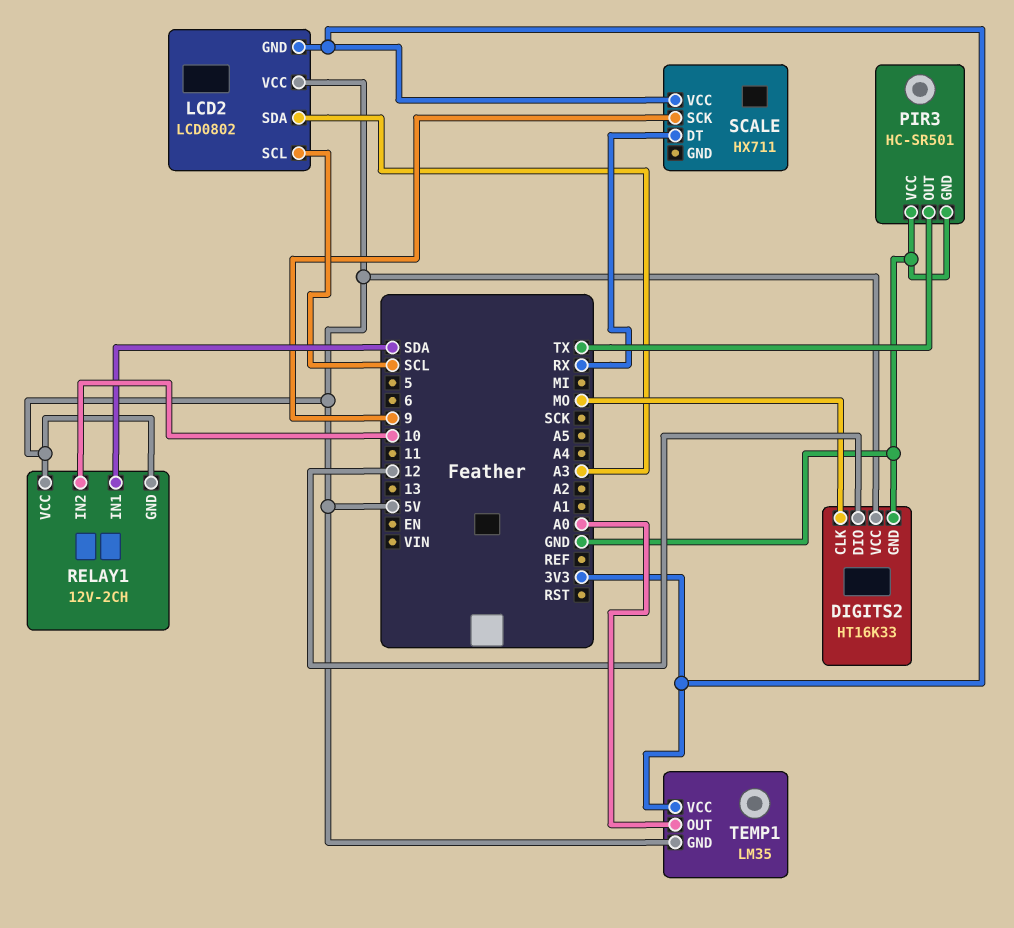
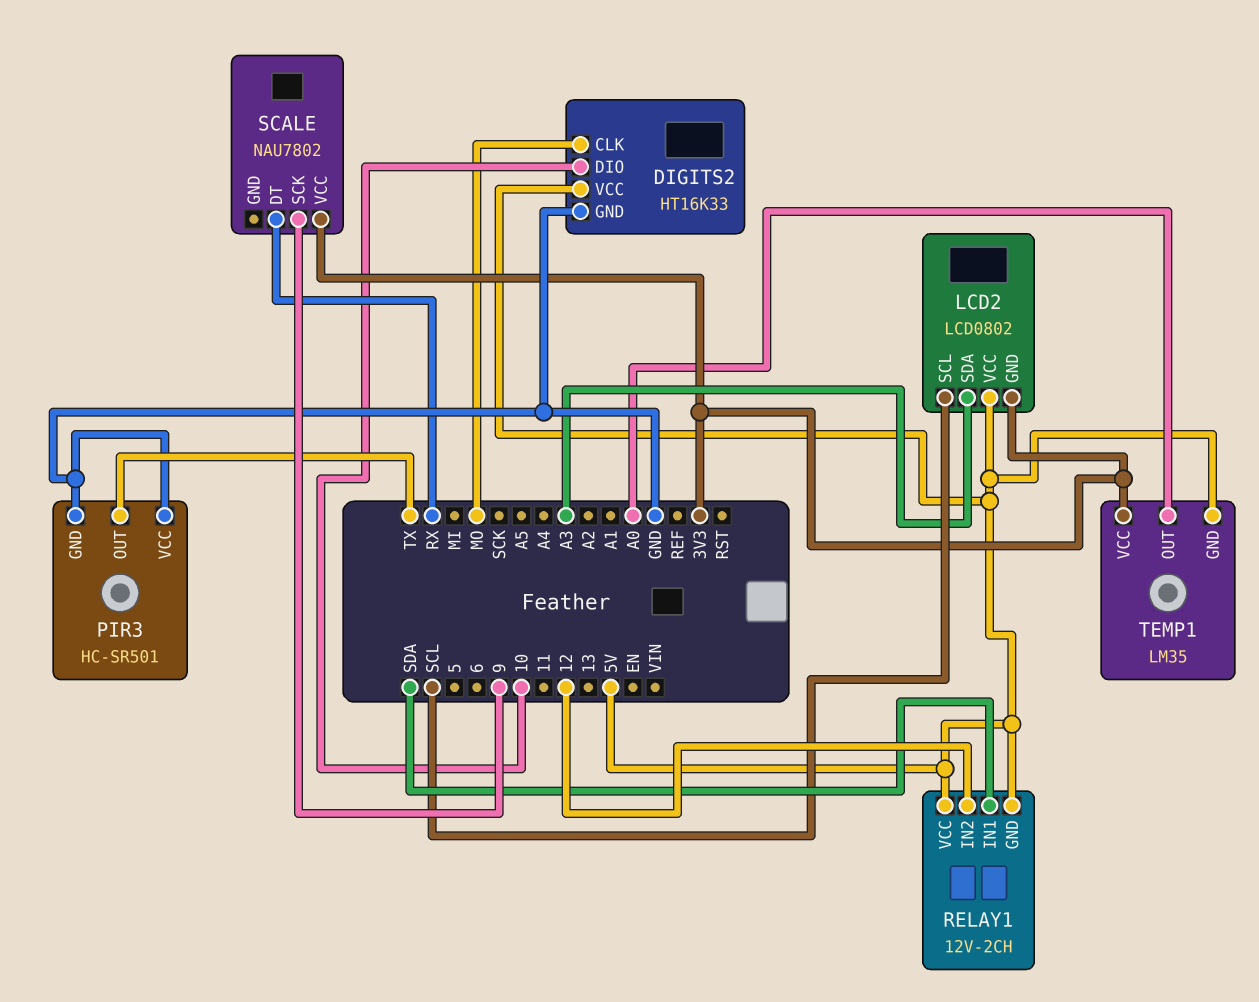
DIGITS2 pin DIO: 12 -> 10
RELAY1 pin IN2: 10 -> 12
SCALE: HX711 -> NAU7802

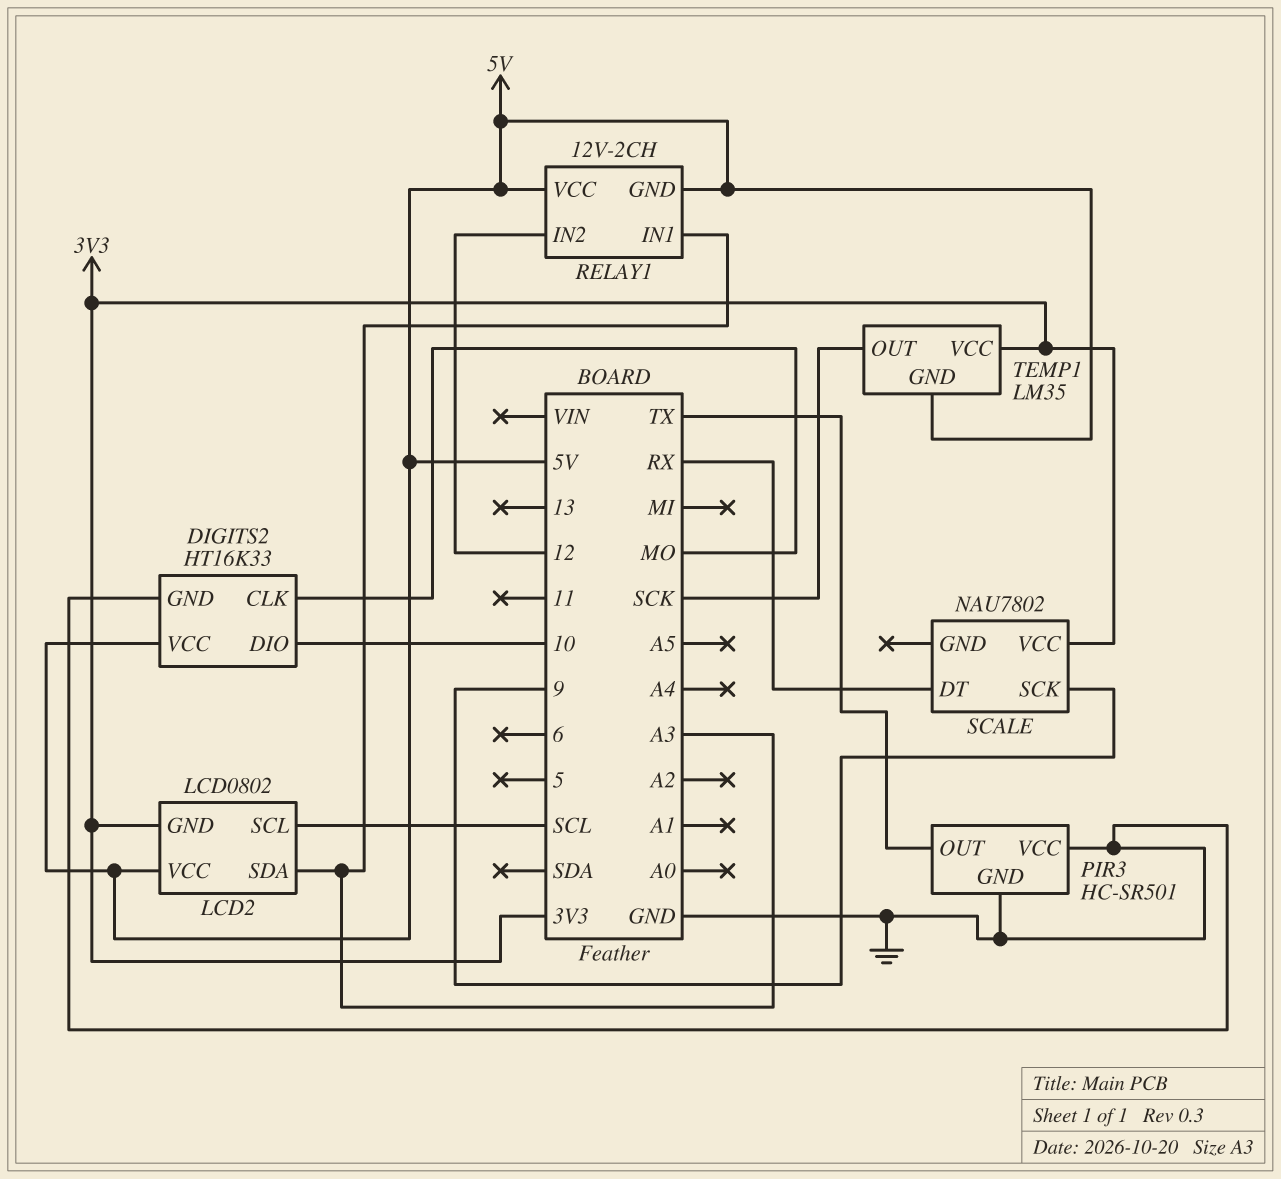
RELAY1 pin IN1: SDA -> A3
TEMP1 pin OUT: A0 -> SCK

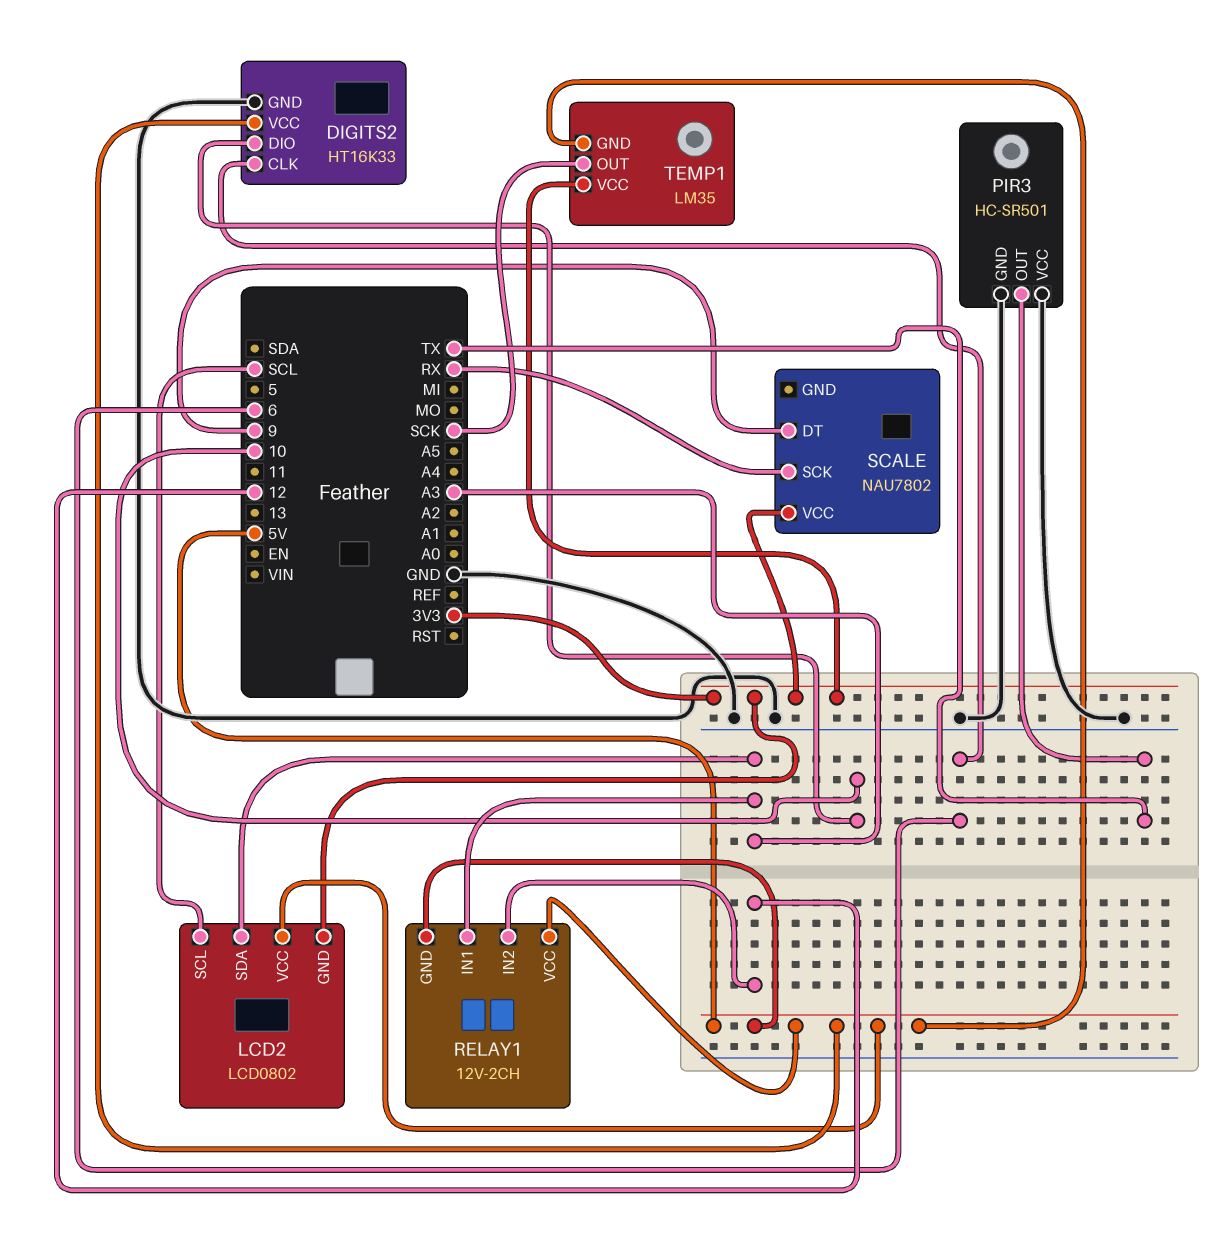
DIGITS2 pin CLK: MO -> 6
SCALE pin DT: RX -> 9
SCALE pin SCK: 9 -> RX

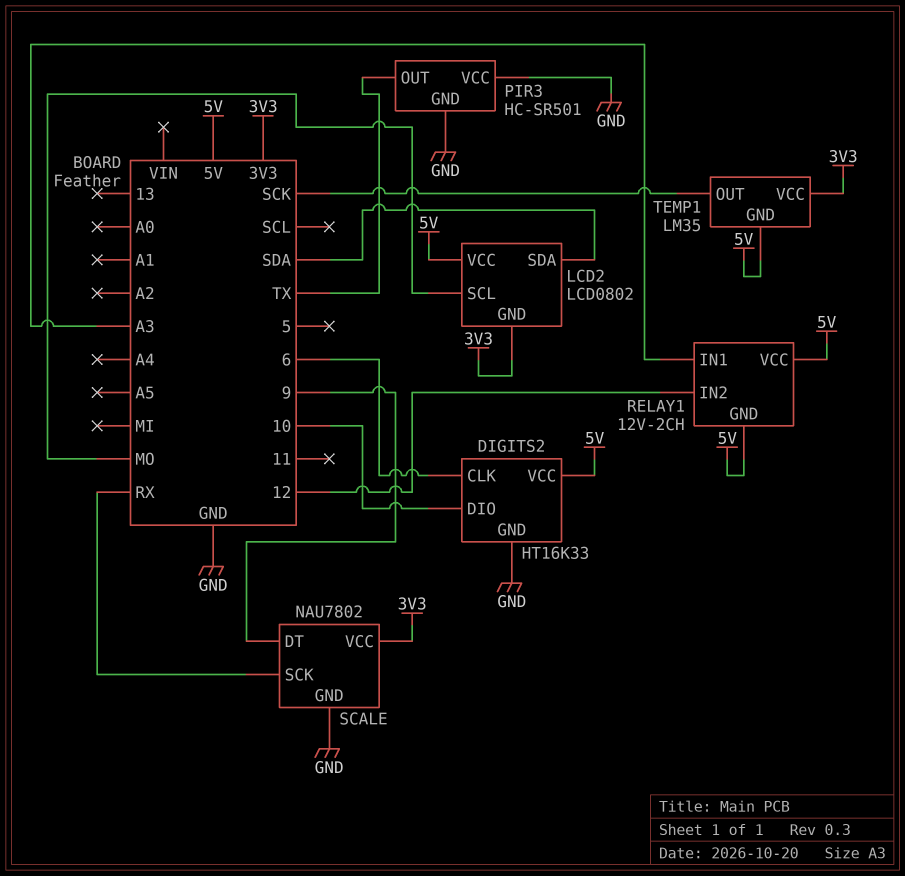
LCD2 pin SCL: SCL -> MO
LCD2 pin SDA: A3 -> SDA
SCALE pin GND: none -> GND

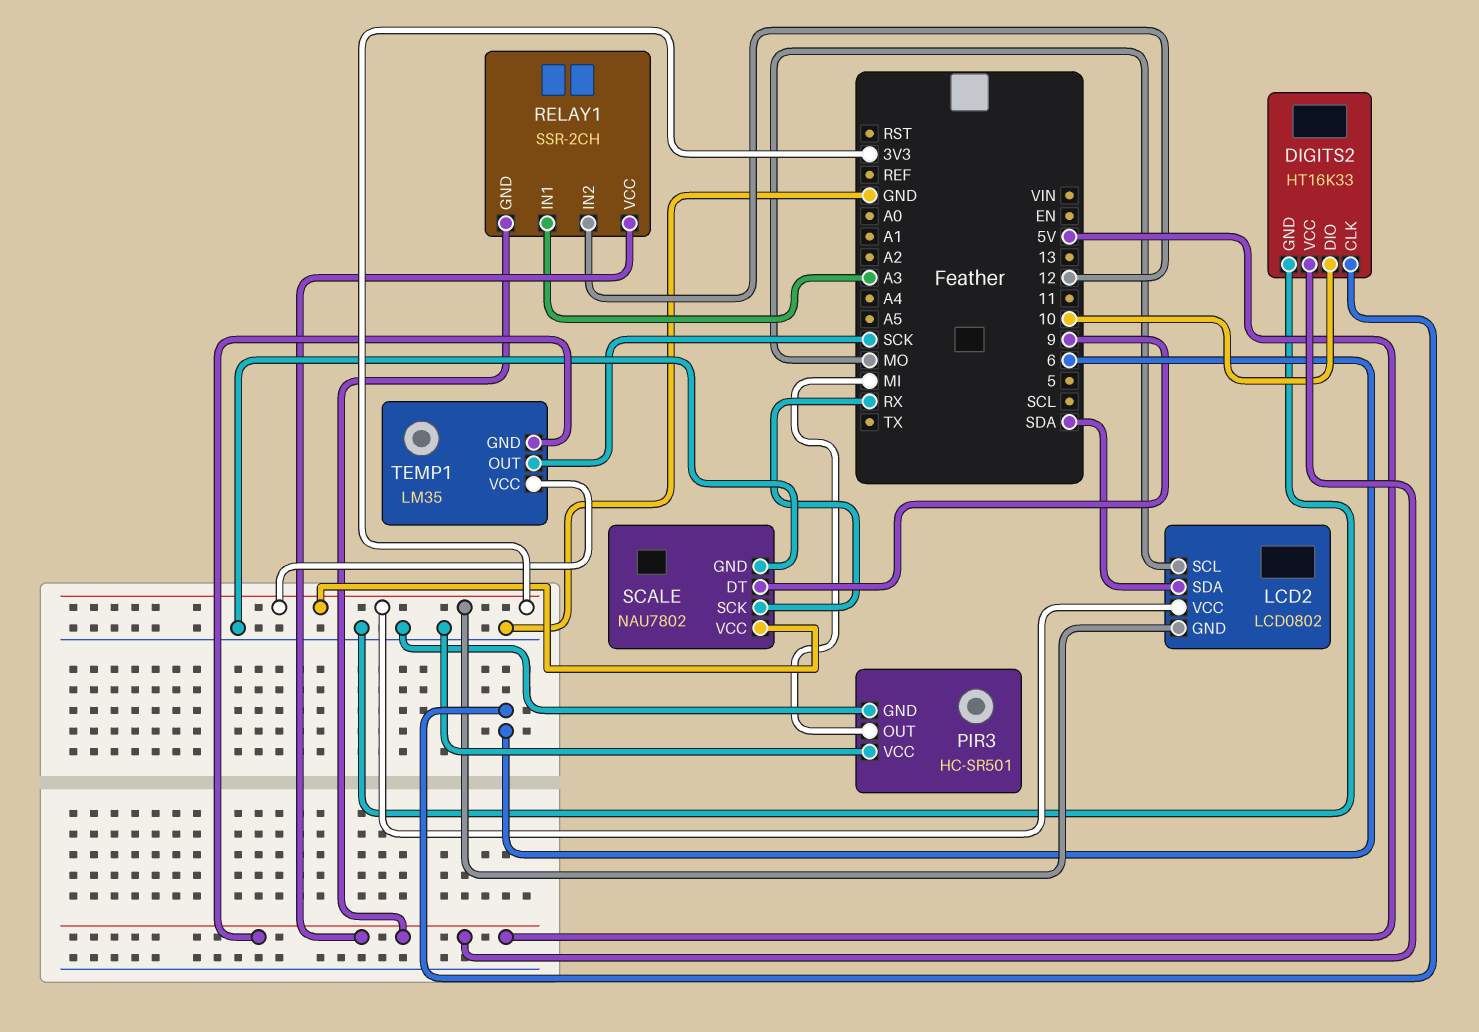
LCD2 pin VCC: 5V -> 3V3
PIR3 pin OUT: TX -> MI
RELAY1: 12V-2CH -> SSR-2CH

